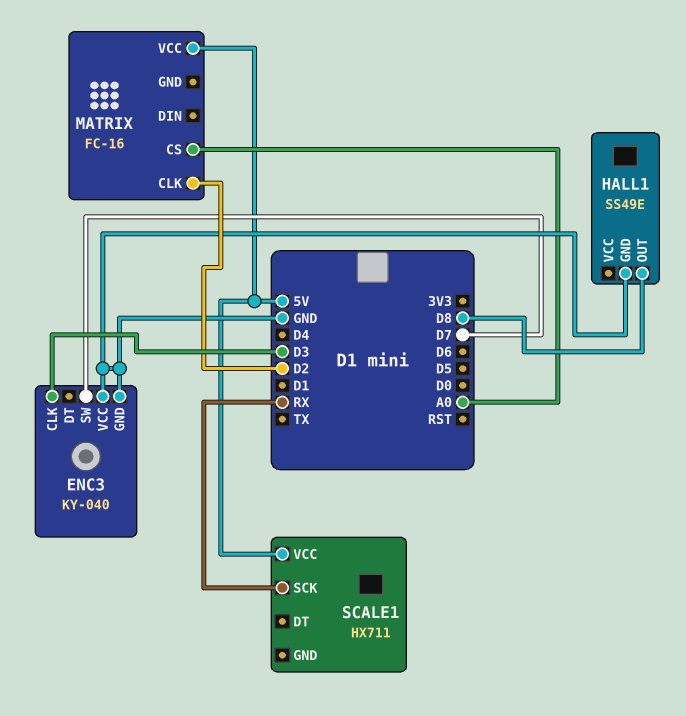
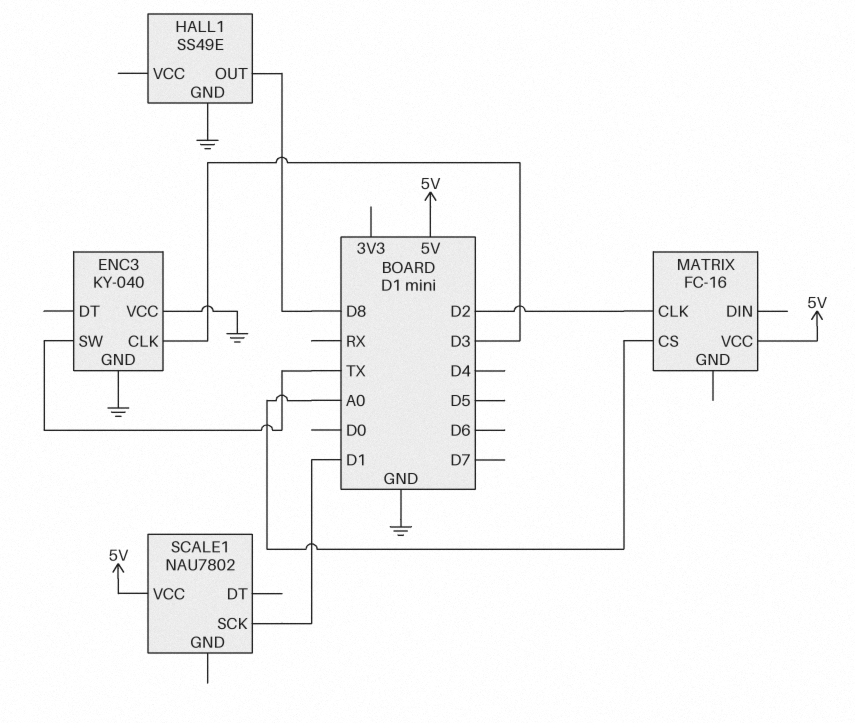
ENC3 pin SW: D7 -> TX
SCALE1: HX711 -> NAU7802
SCALE1 pin SCK: RX -> D1

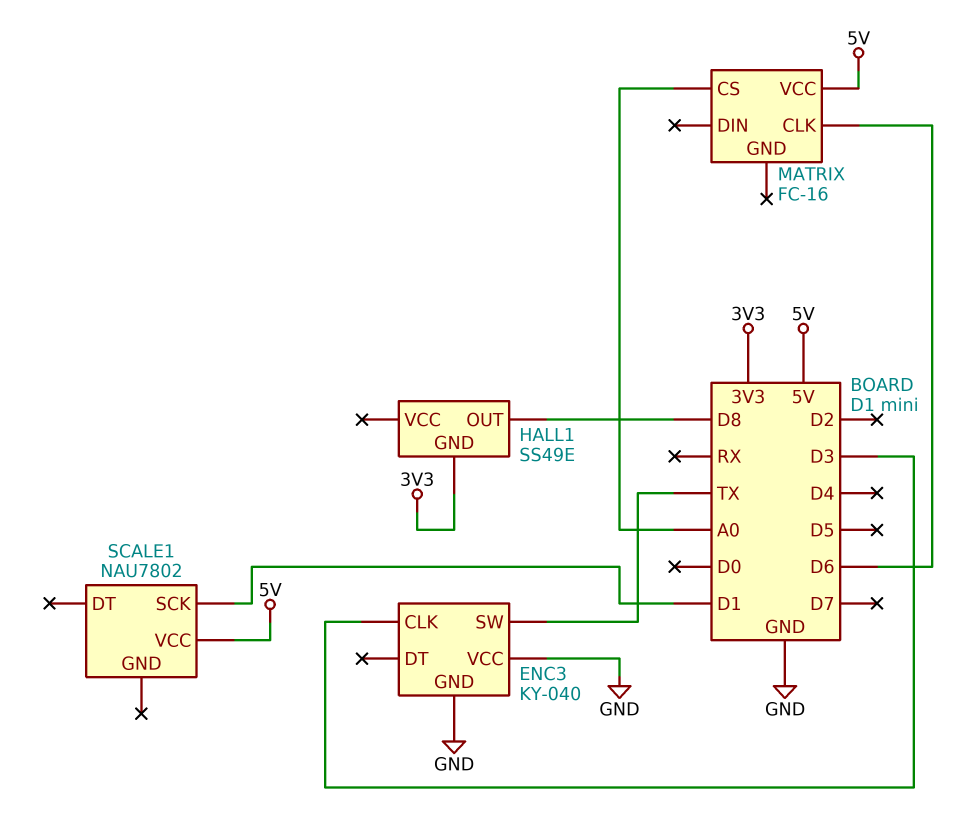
HALL1 pin GND: GND -> 3V3
MATRIX pin CLK: D2 -> D6

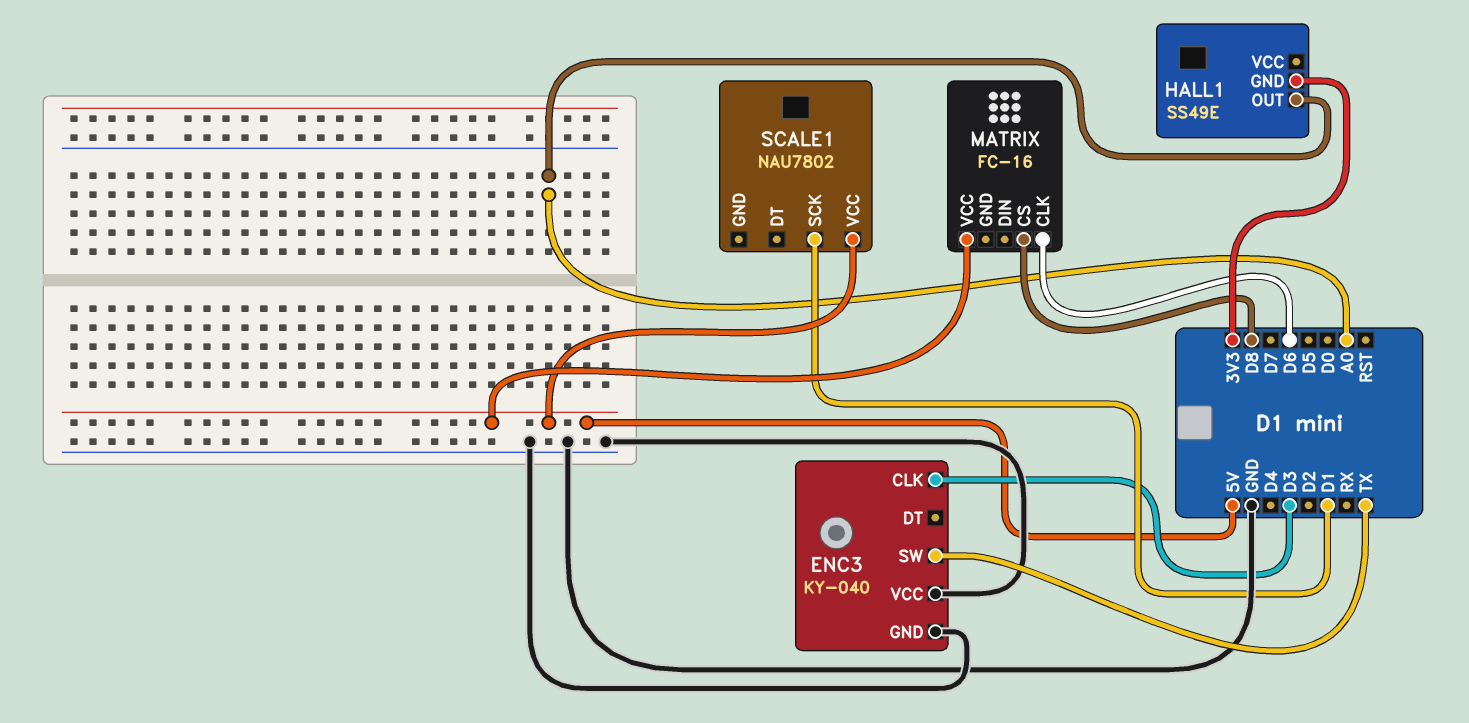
HALL1 pin OUT: D8 -> A0
MATRIX pin CS: A0 -> D8

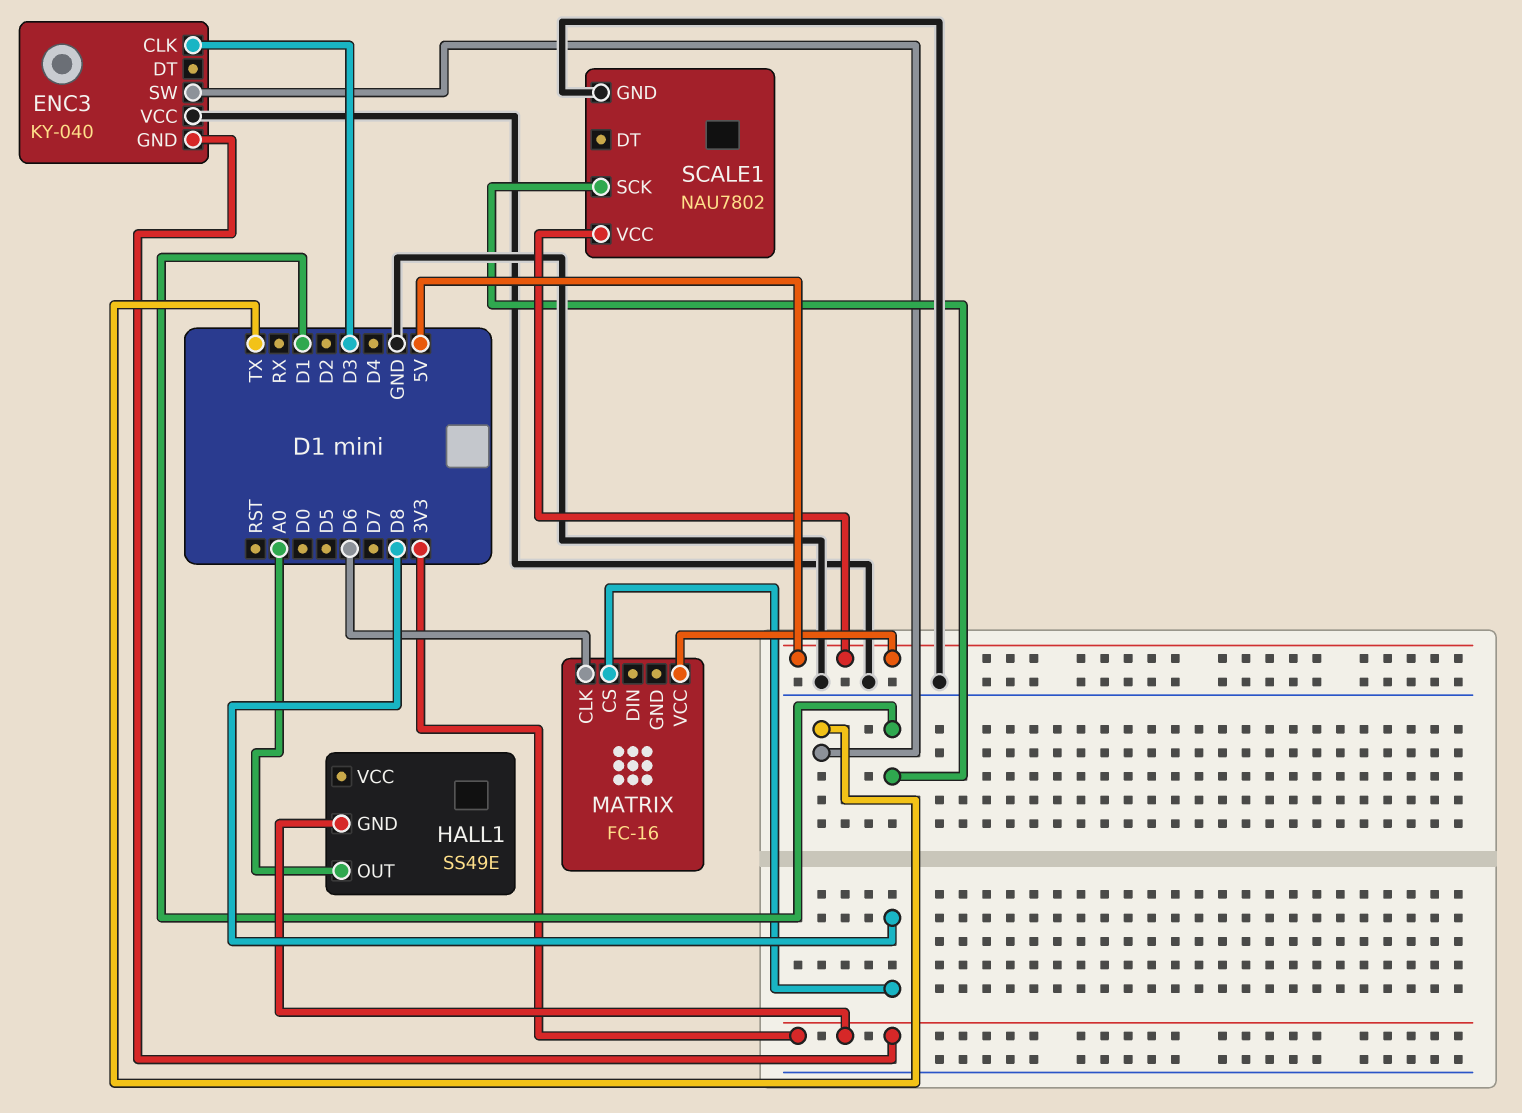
ENC3 pin GND: GND -> 3V3
SCALE1 pin GND: none -> GND

